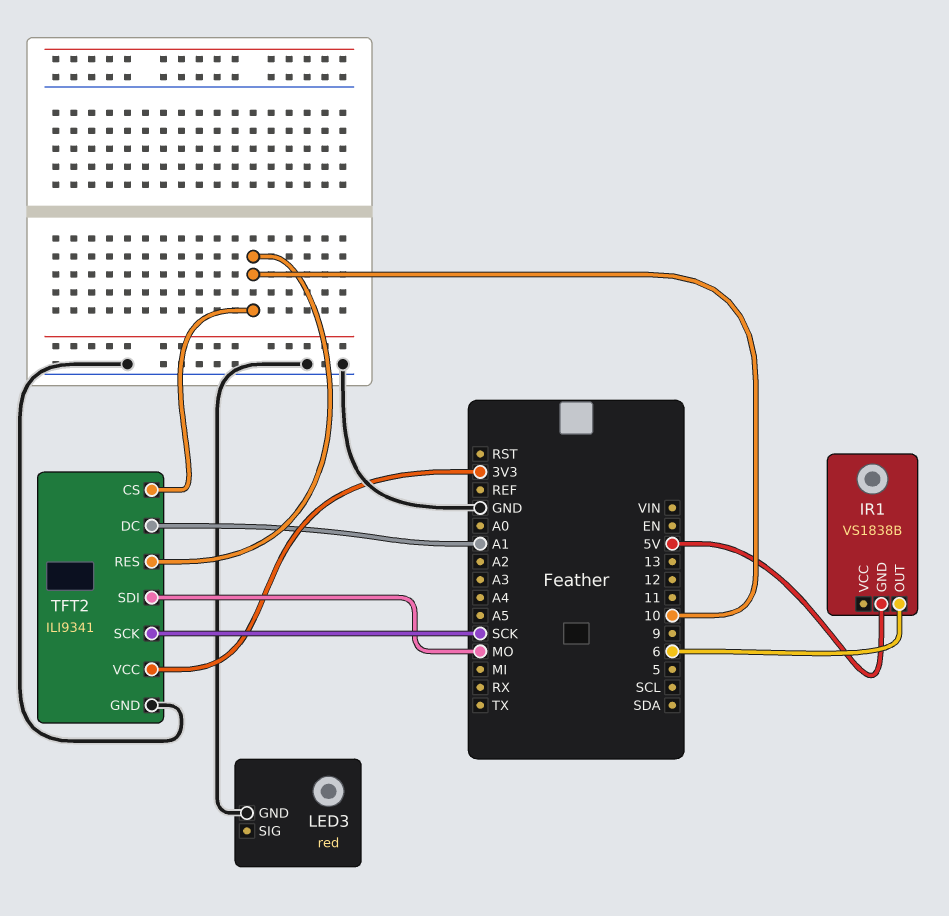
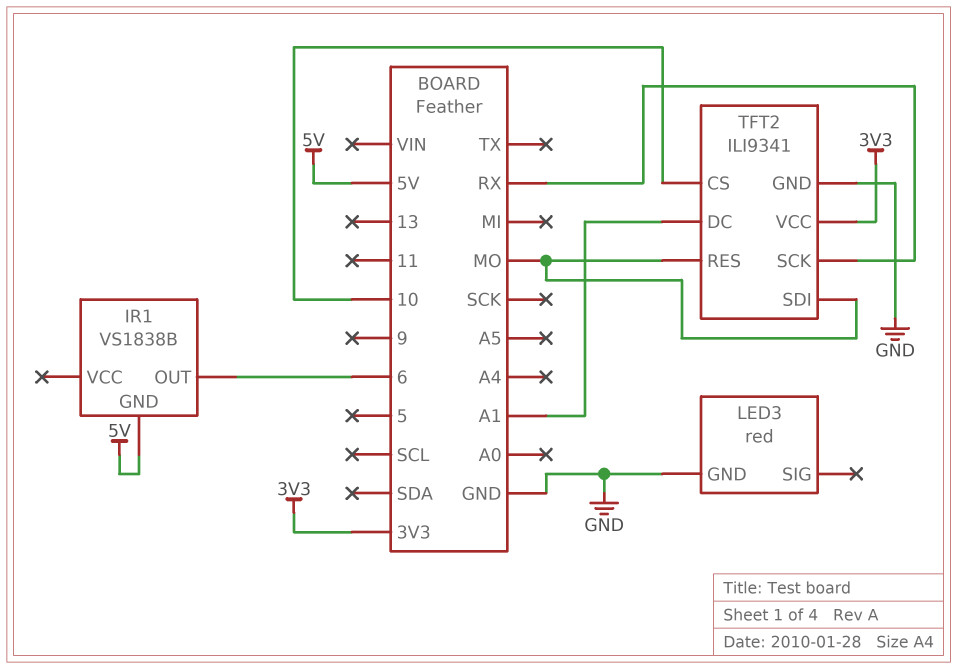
TFT2 pin RES: 10 -> MO
TFT2 pin SCK: SCK -> RX

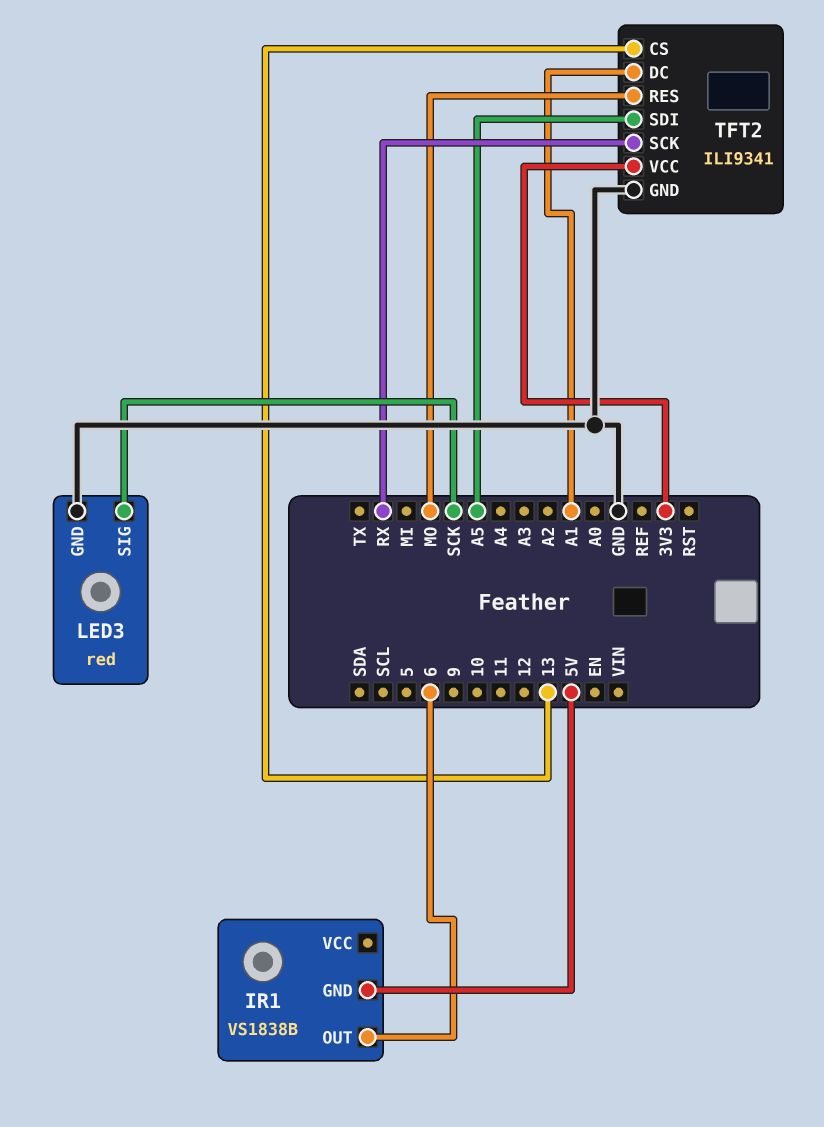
LED3 pin SIG: none -> SCK
TFT2 pin CS: 10 -> 13
TFT2 pin SDI: MO -> A5

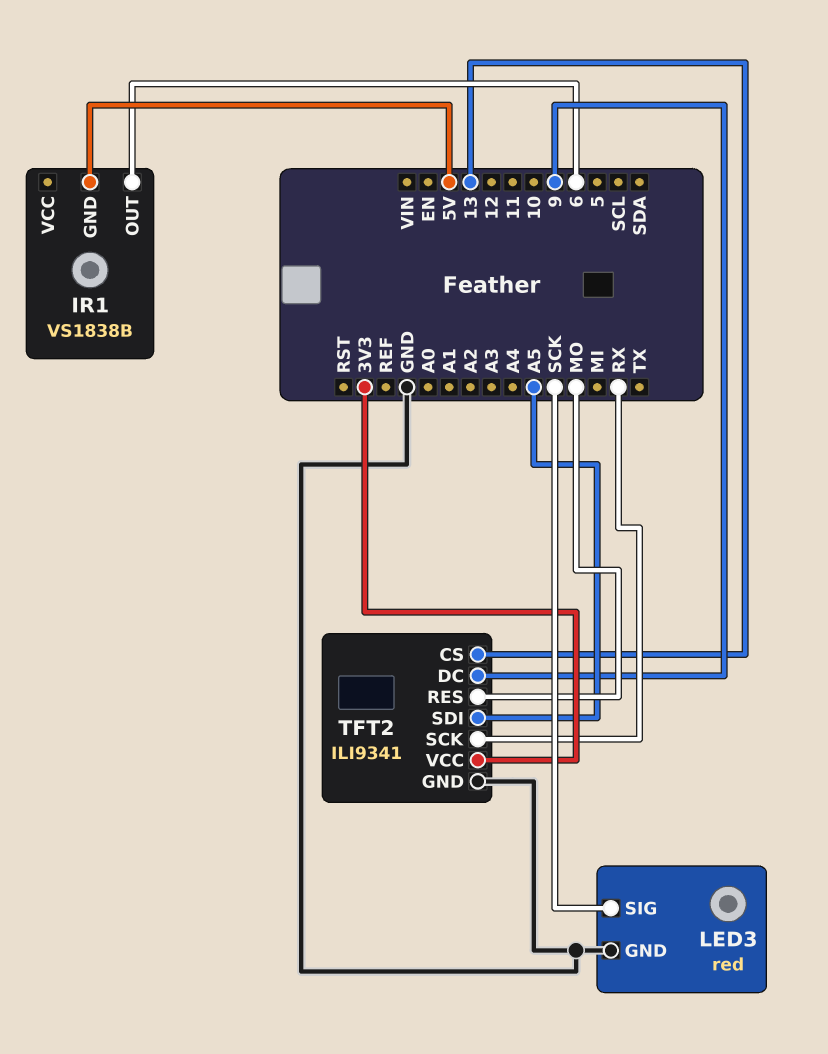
TFT2 pin DC: A1 -> 9

